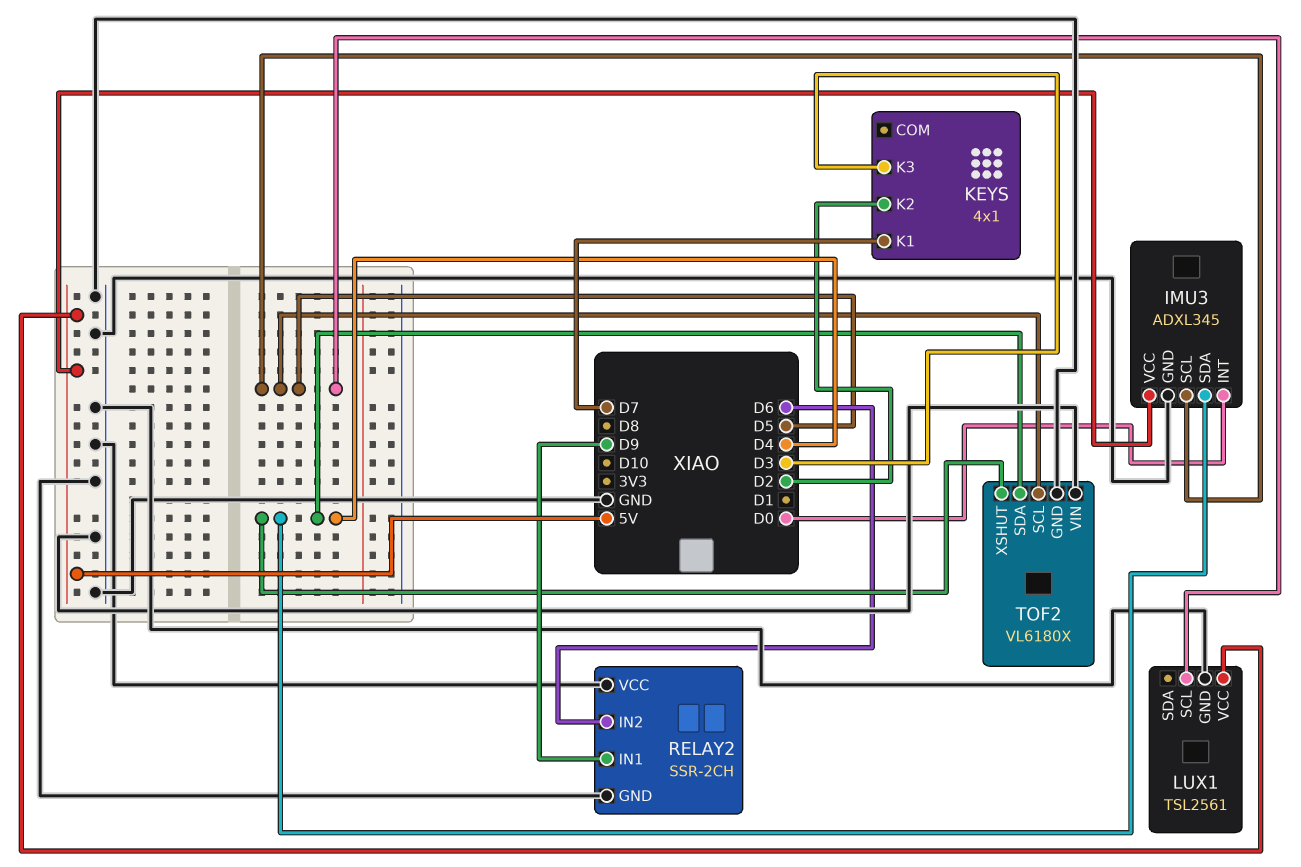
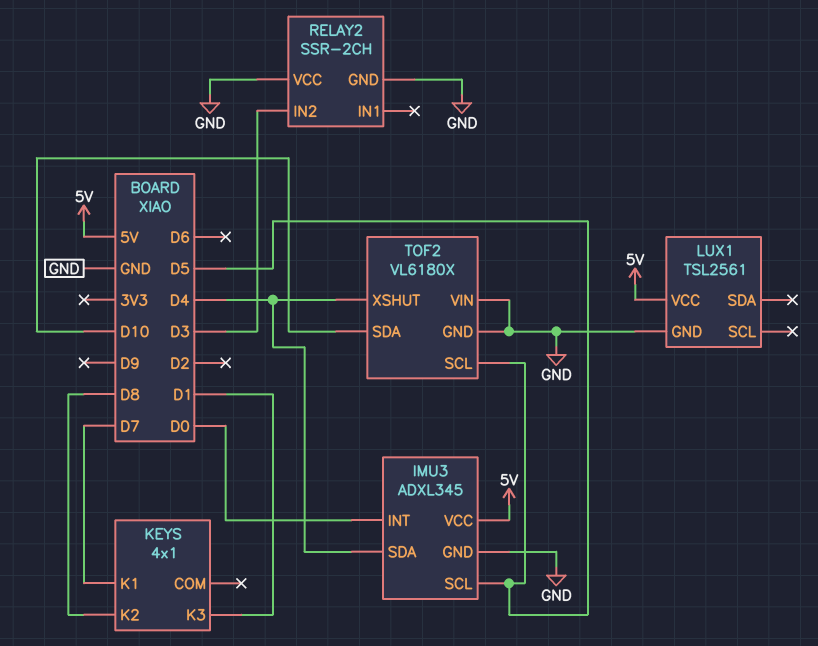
KEYS pin K2: D2 -> D8
KEYS pin K3: D3 -> D1
LUX1 pin SCL: D5 -> none
RELAY2 pin IN1: D9 -> none
RELAY2 pin IN2: D6 -> D3
TOF2 pin SDA: D4 -> D10

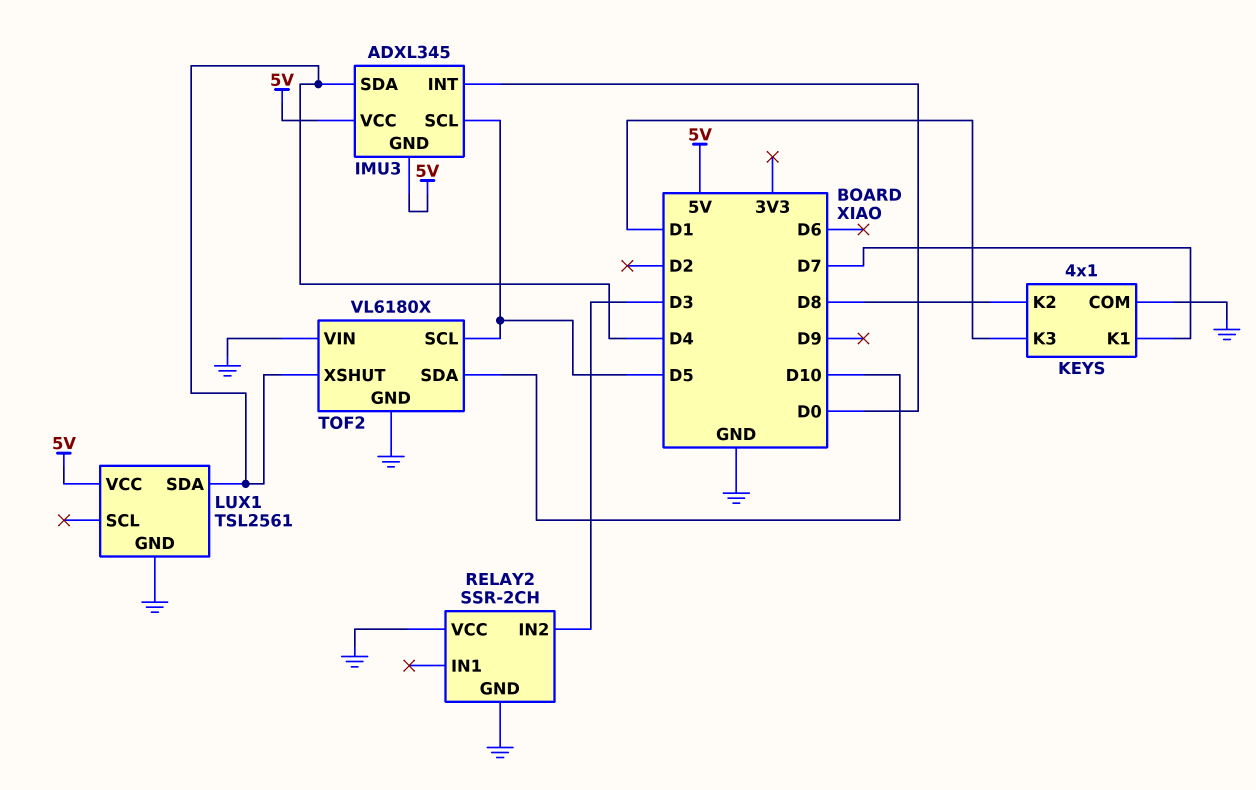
IMU3 pin GND: GND -> 5V
KEYS pin COM: none -> GND
LUX1 pin SDA: none -> D4

